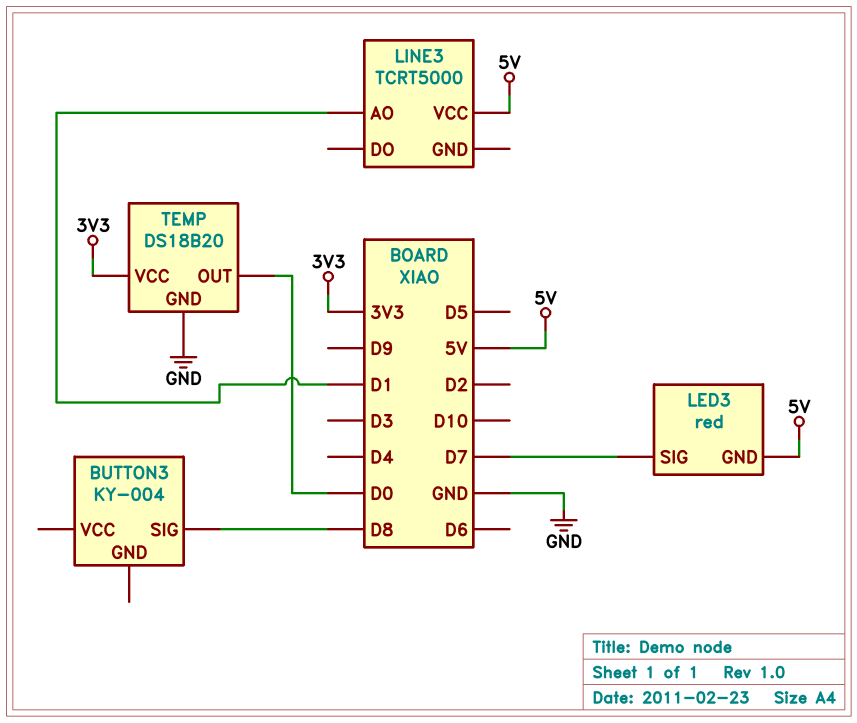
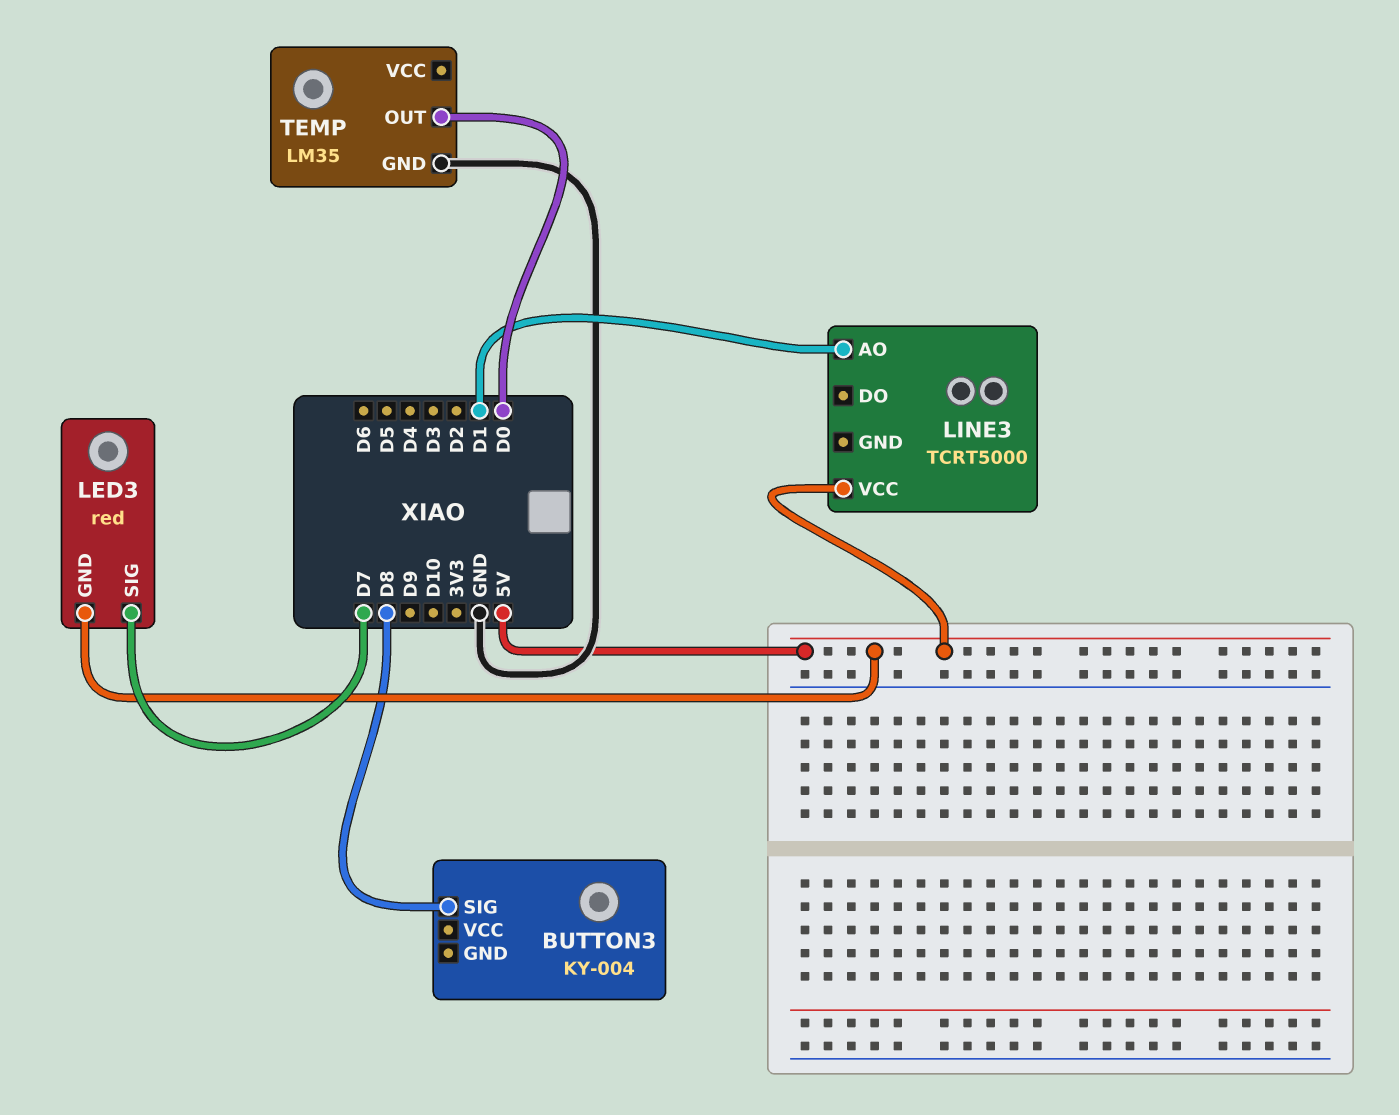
TEMP: DS18B20 -> LM35
TEMP pin VCC: 3V3 -> none

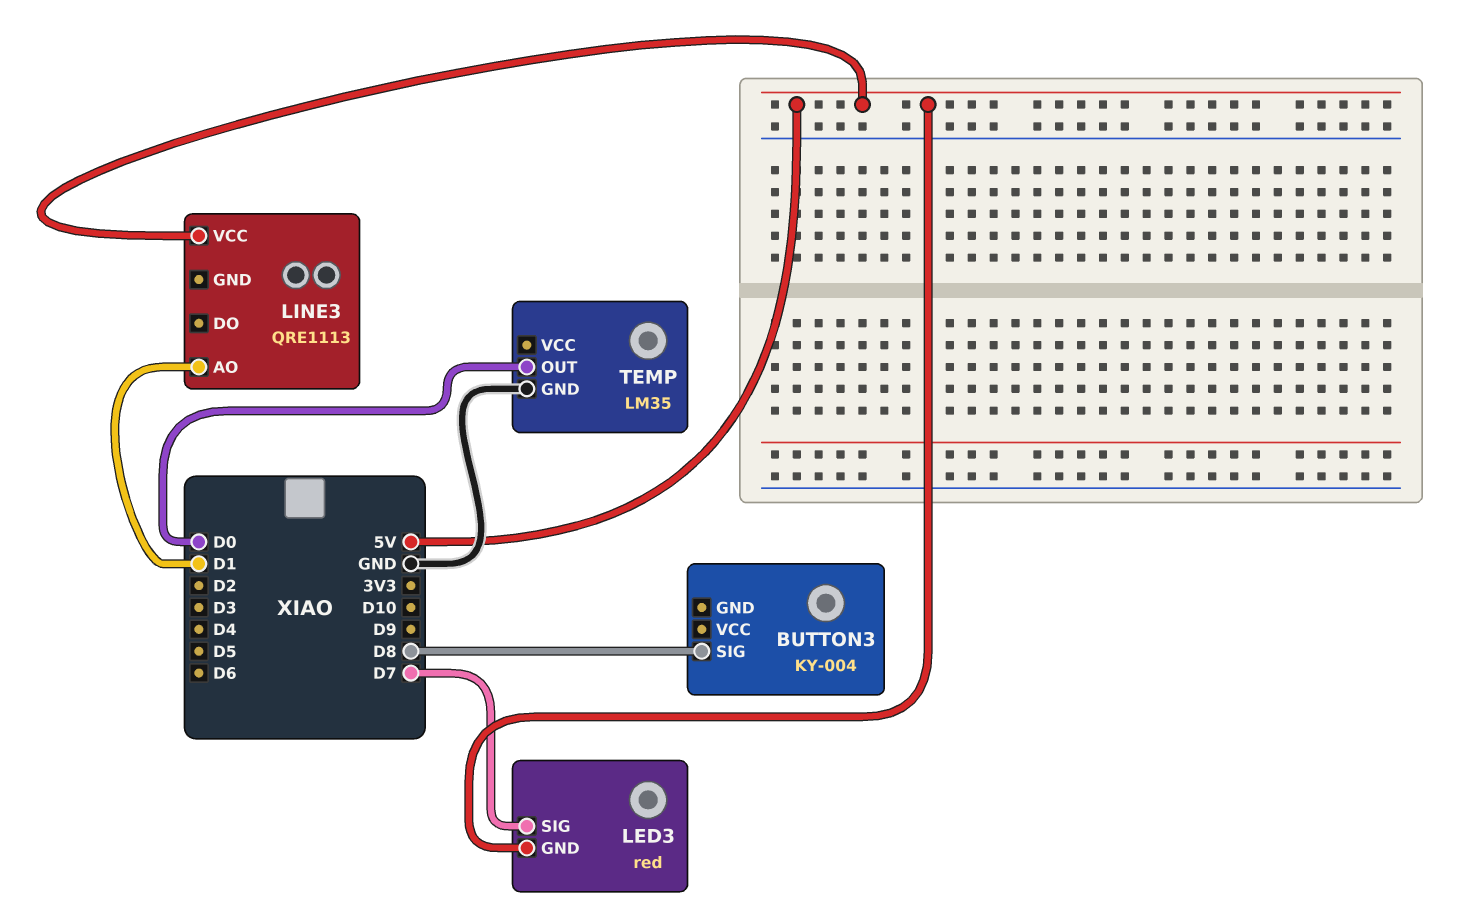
LINE3: TCRT5000 -> QRE1113

